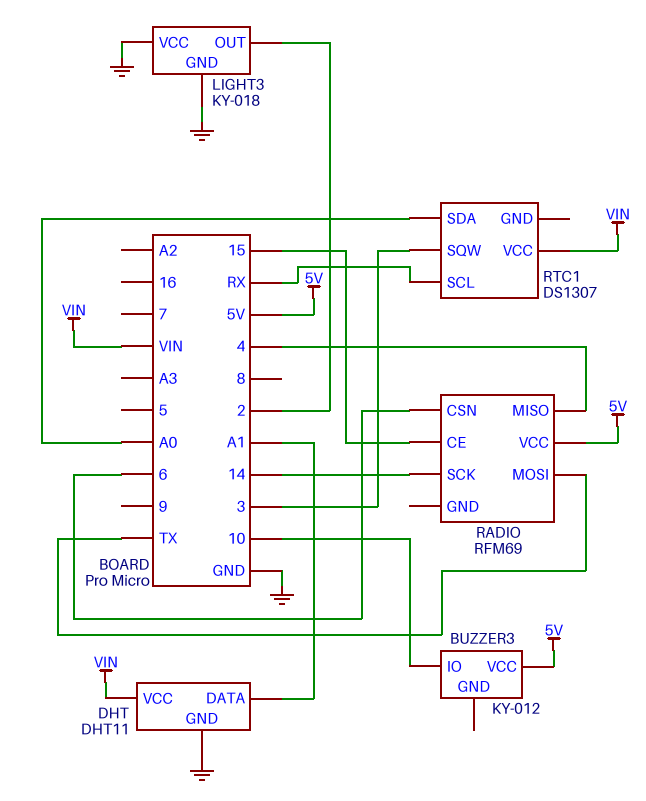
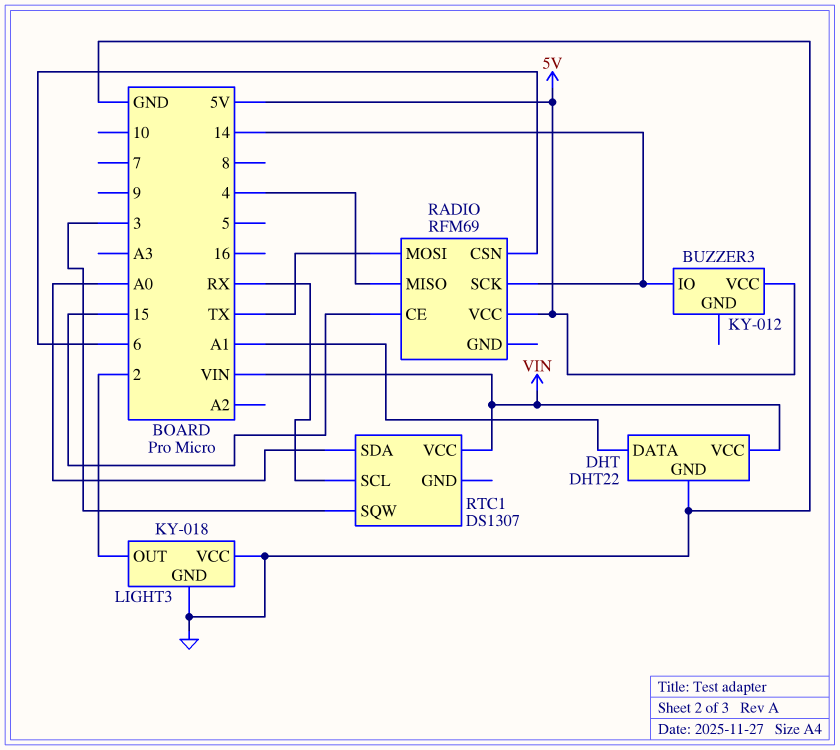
BUZZER3 pin IO: 10 -> 14
DHT: DHT11 -> DHT22

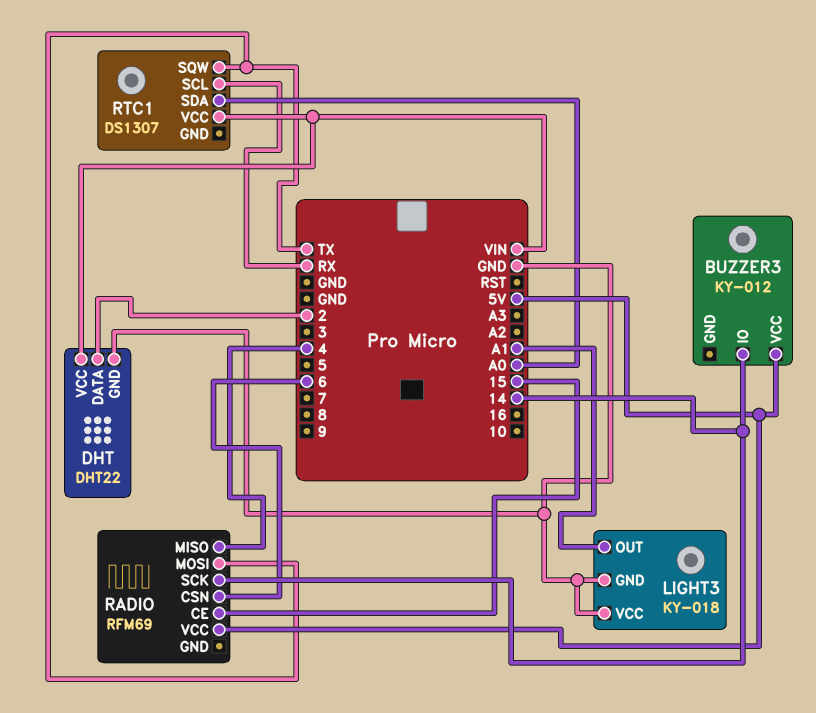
DHT pin DATA: A1 -> 2
LIGHT3 pin OUT: 2 -> A1
RTC1 pin SQW: 3 -> TX

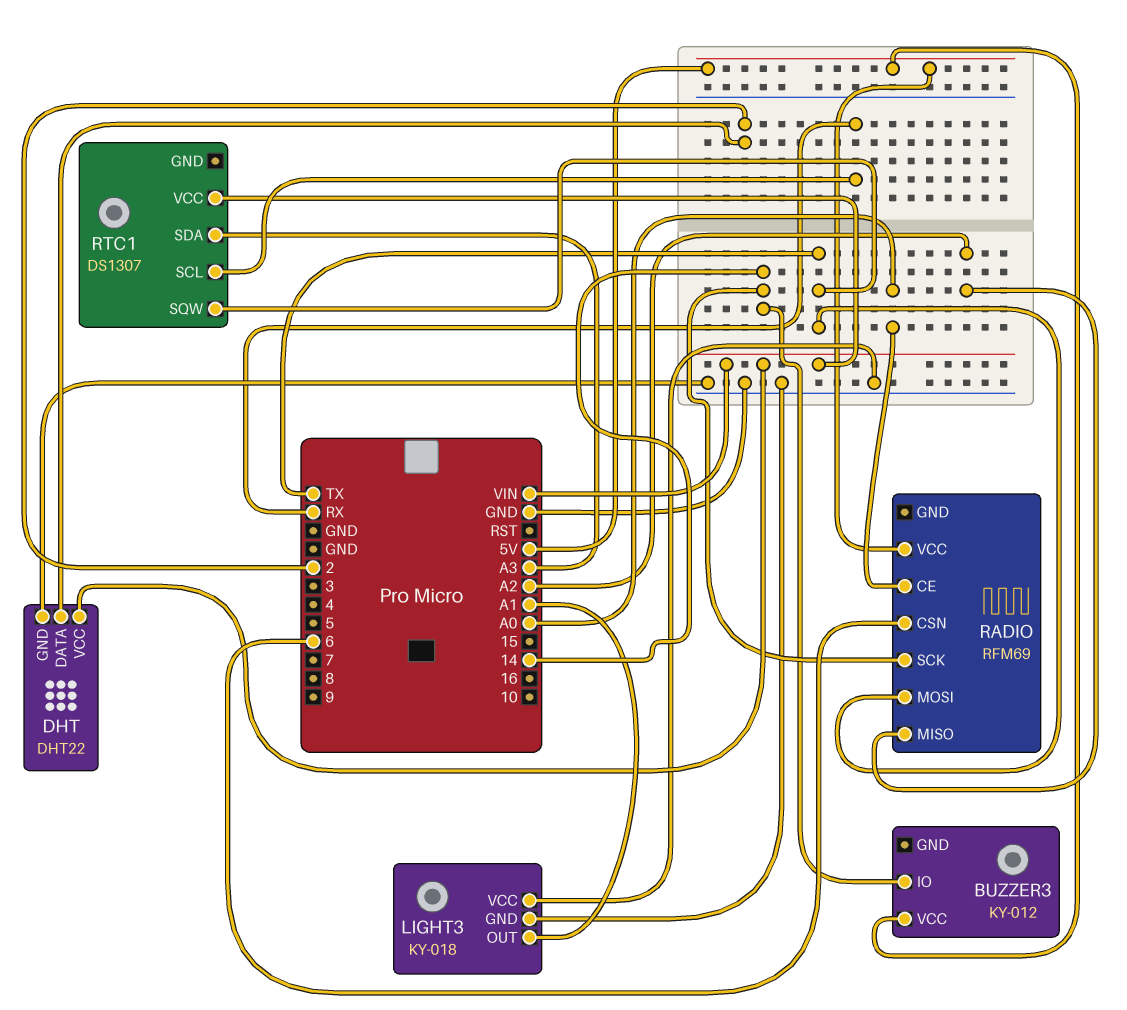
RADIO pin CE: 15 -> A0
RADIO pin MISO: 4 -> A2
RTC1 pin SDA: A0 -> A3

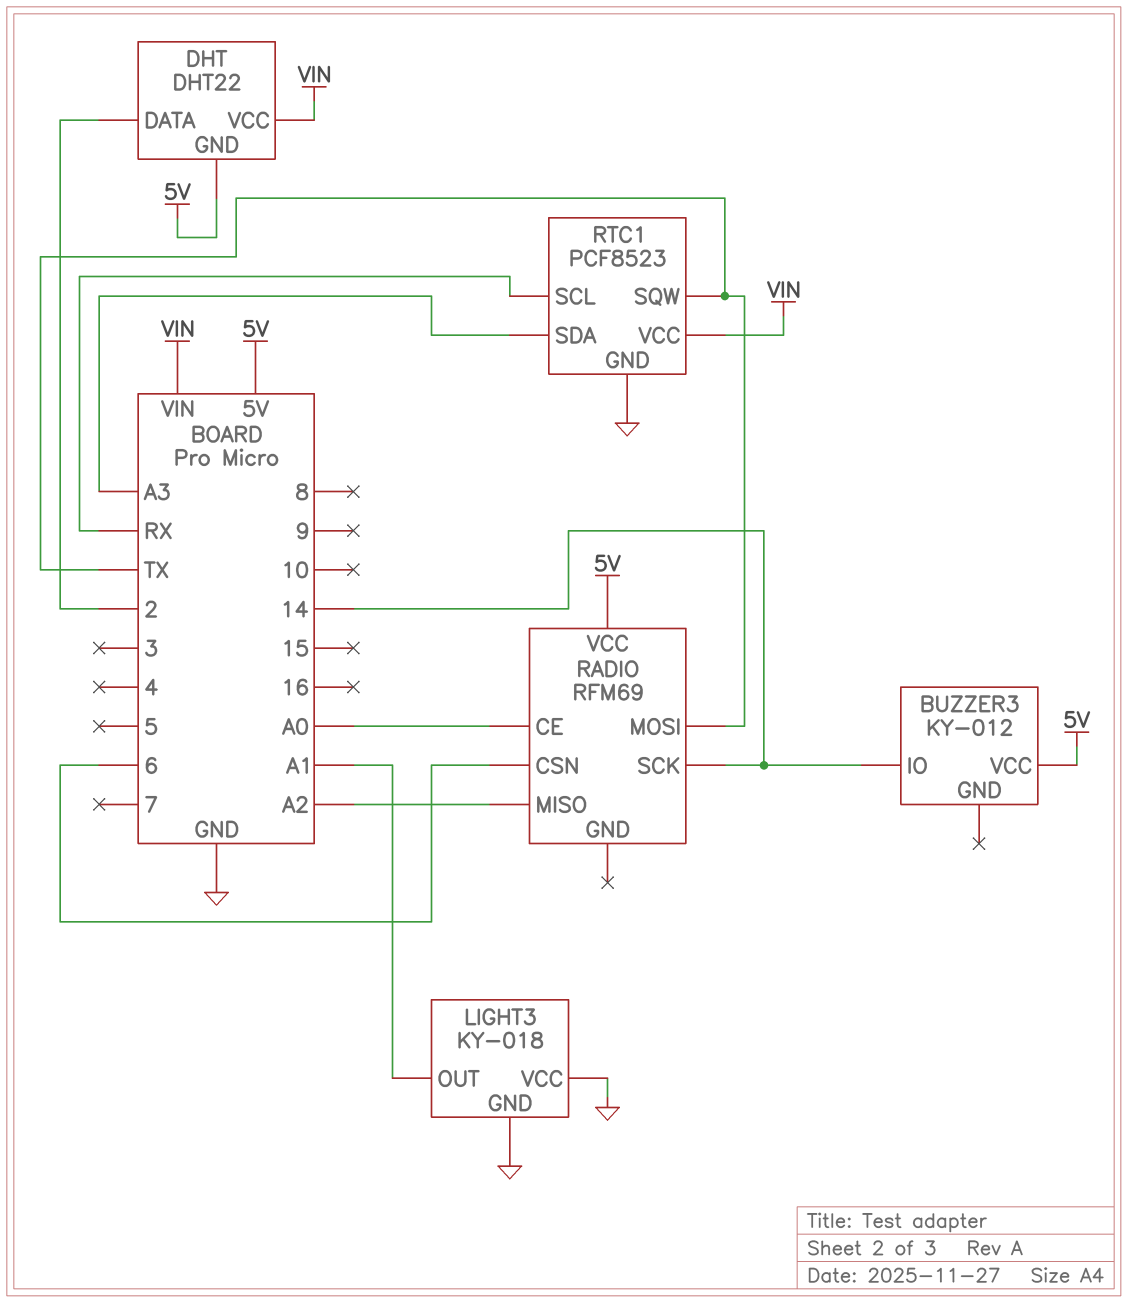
DHT pin GND: GND -> 5V
RTC1: DS1307 -> PCF8523
RTC1 pin GND: none -> GND

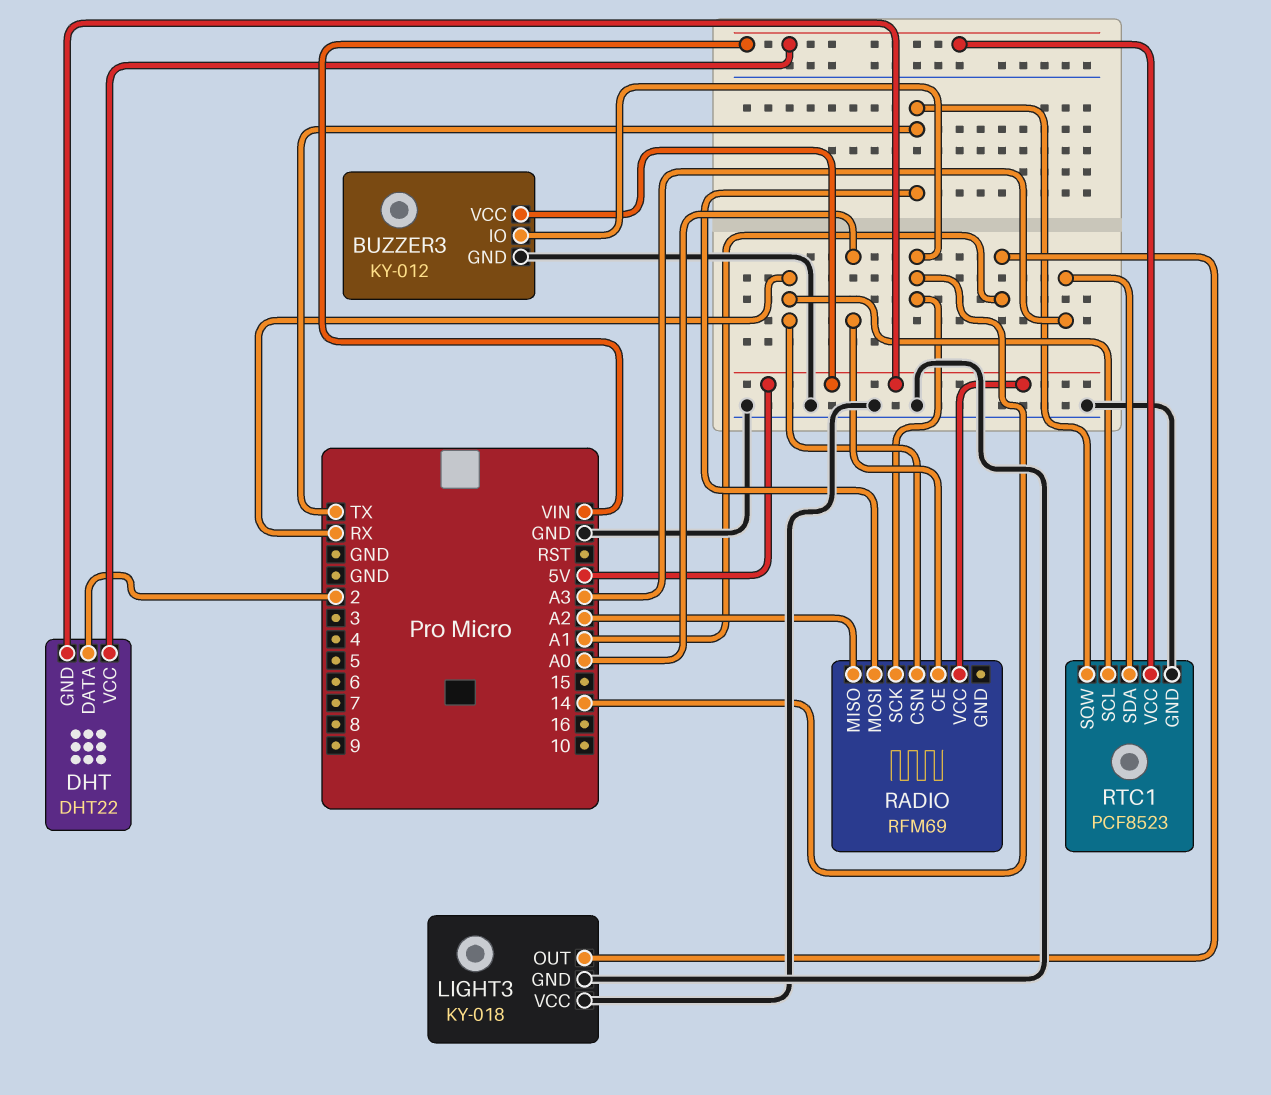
BUZZER3 pin GND: none -> GND
RADIO pin CSN: 6 -> RX

